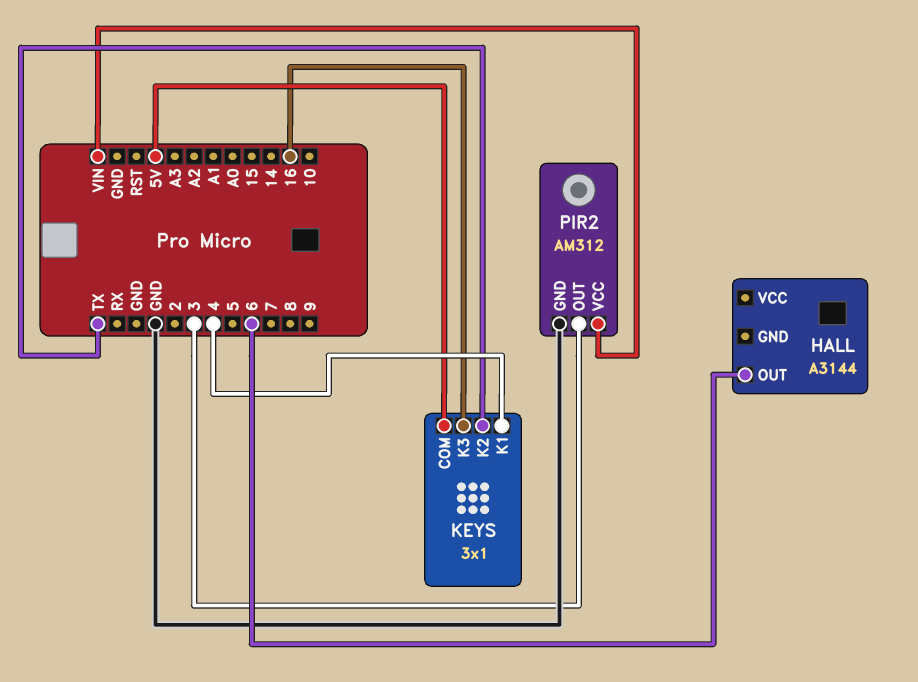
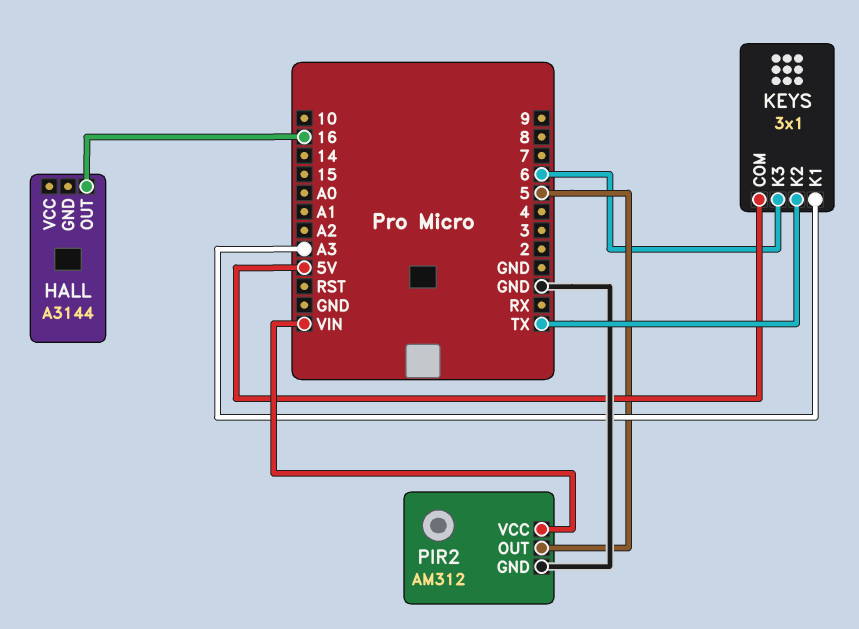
HALL pin OUT: 6 -> 16
KEYS pin K1: 4 -> A3
KEYS pin K3: 16 -> 6
PIR2 pin OUT: 3 -> 5

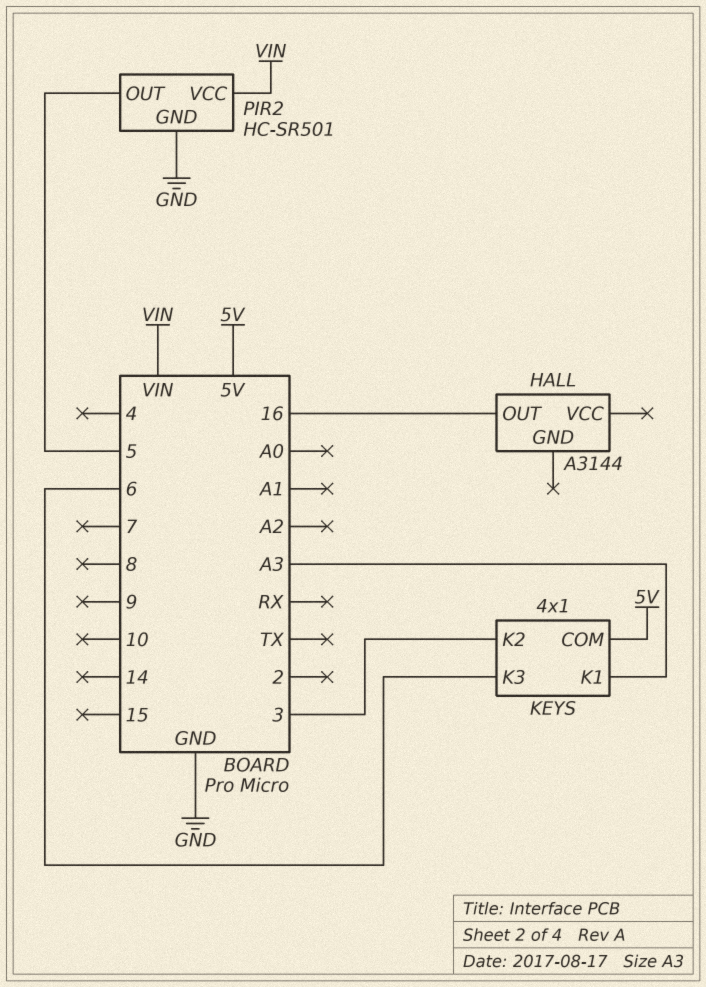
KEYS: 3x1 -> 4x1
KEYS pin K2: TX -> 3
PIR2: AM312 -> HC-SR501

